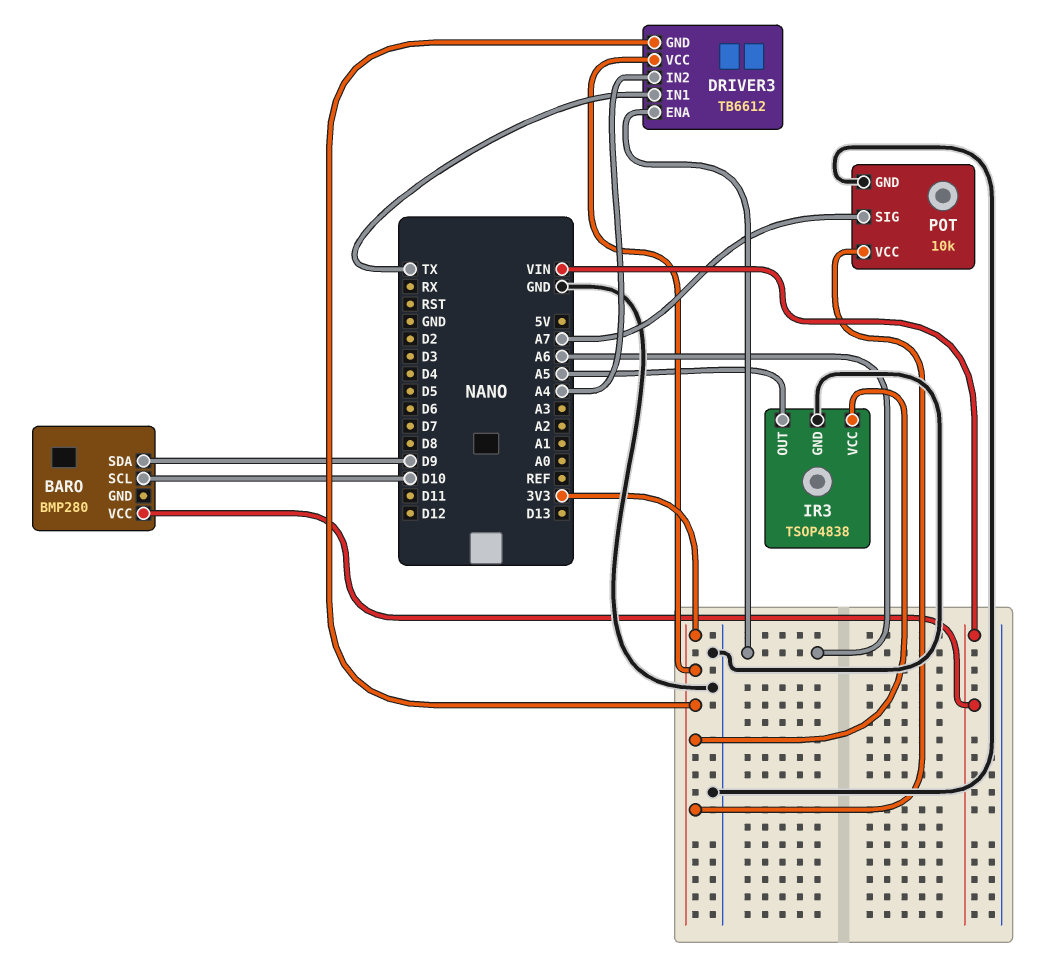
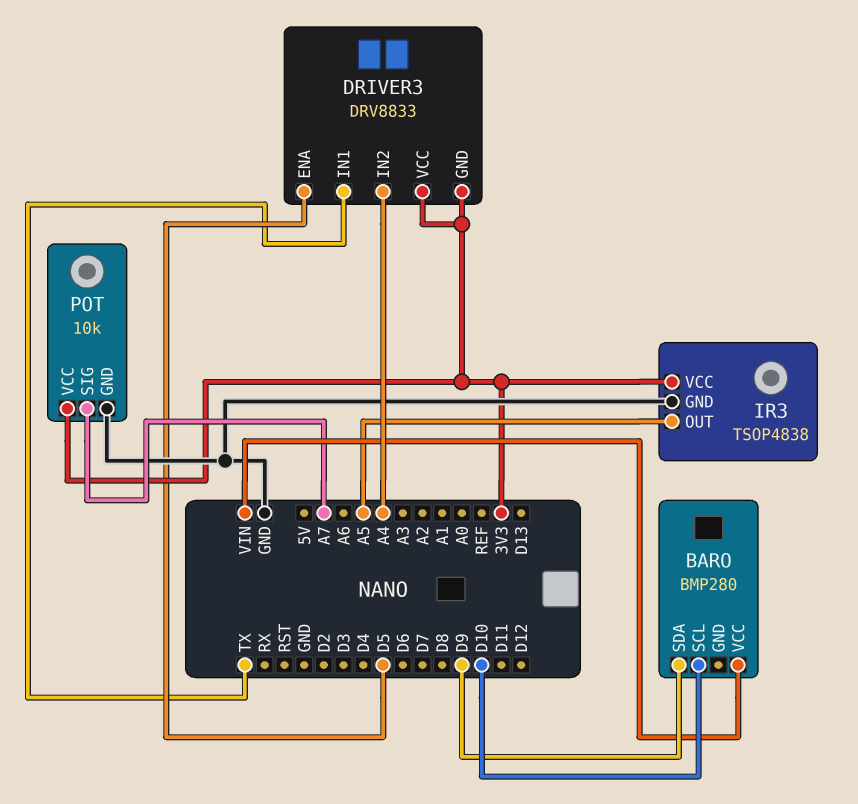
DRIVER3: TB6612 -> DRV8833
DRIVER3 pin ENA: A6 -> D5

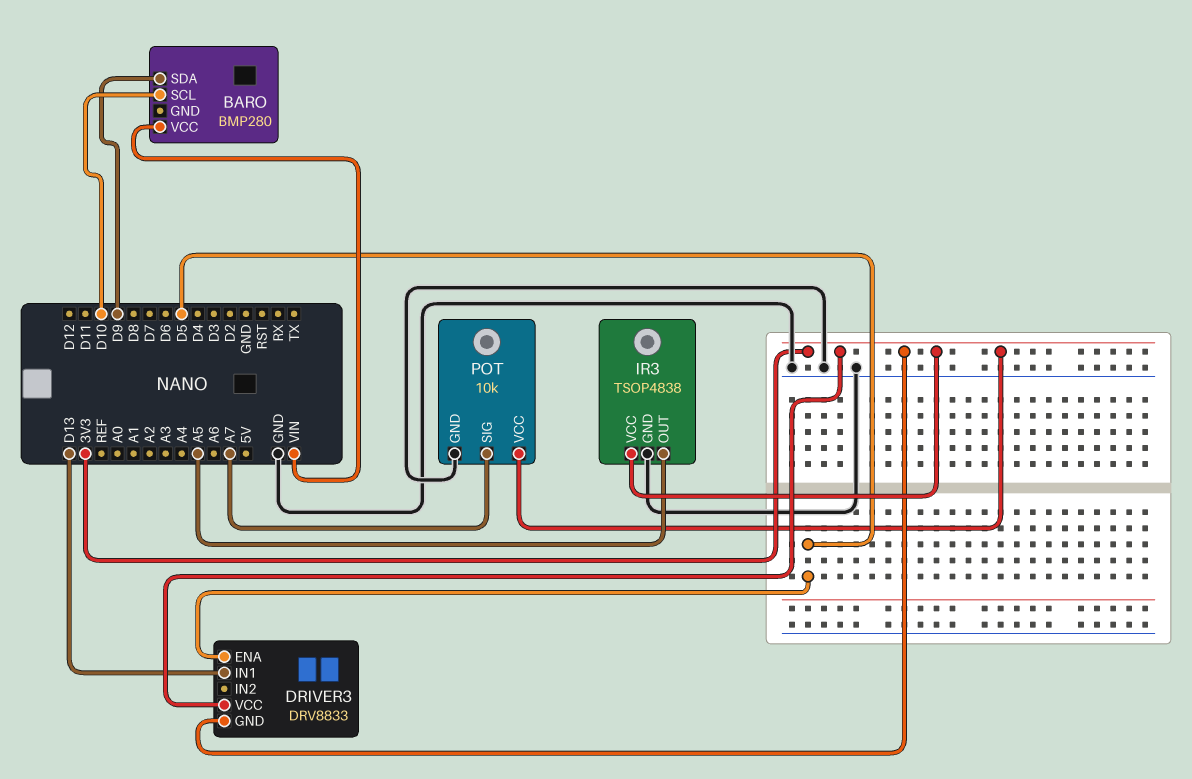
DRIVER3 pin IN1: TX -> D13
DRIVER3 pin IN2: A4 -> none

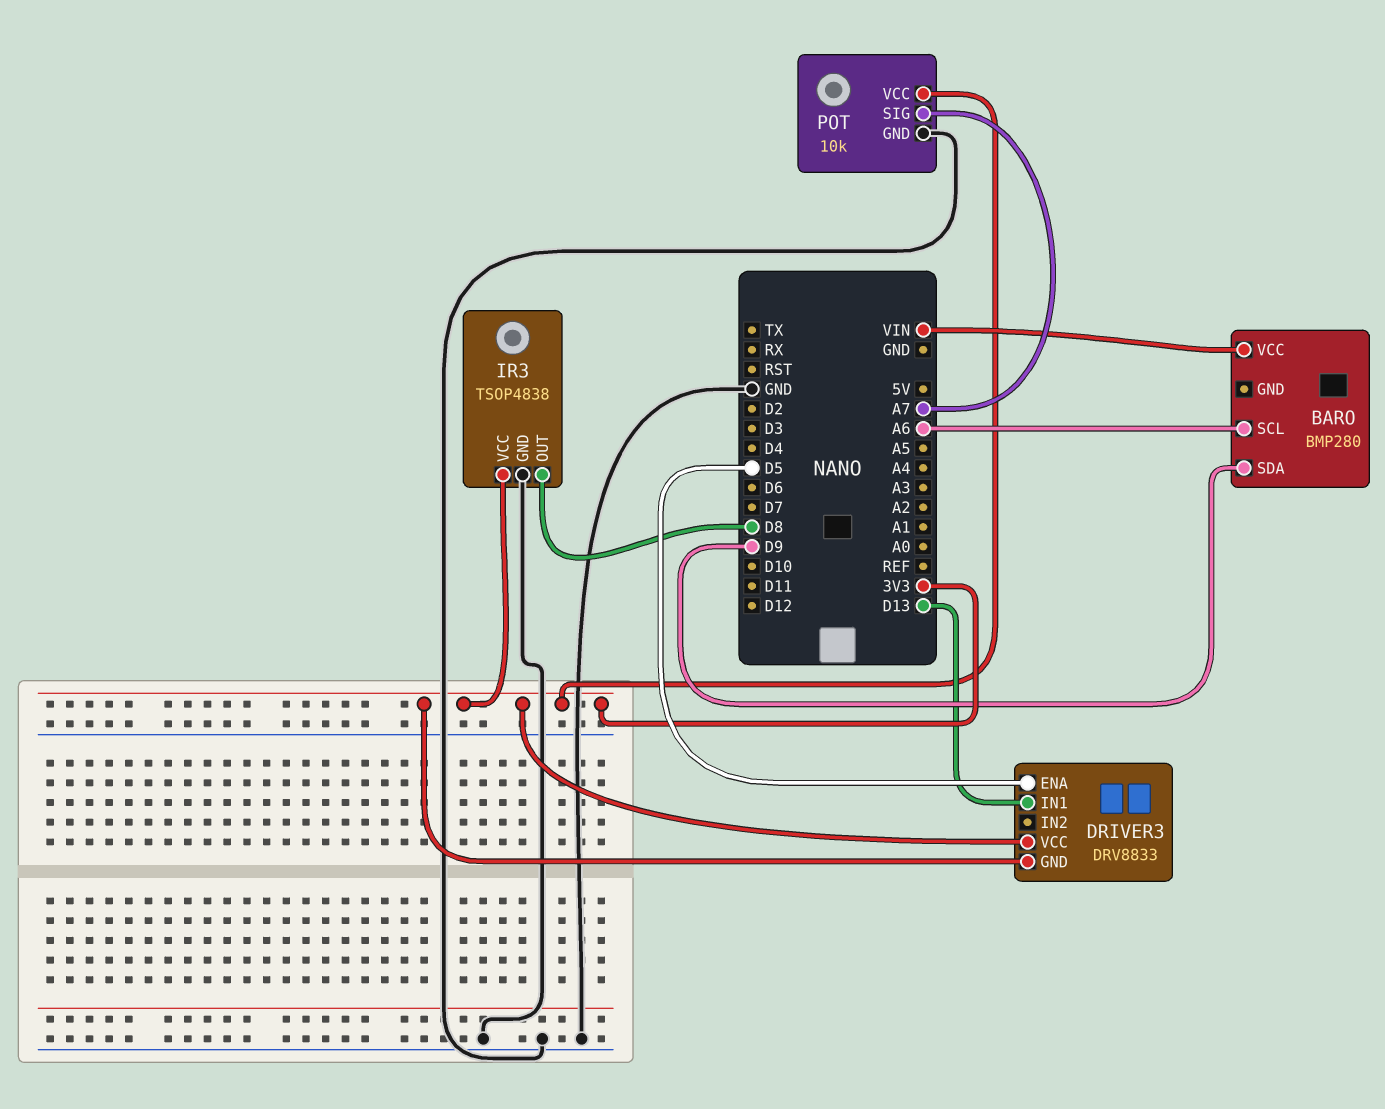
BARO pin SCL: D10 -> A6
IR3 pin OUT: A5 -> D8

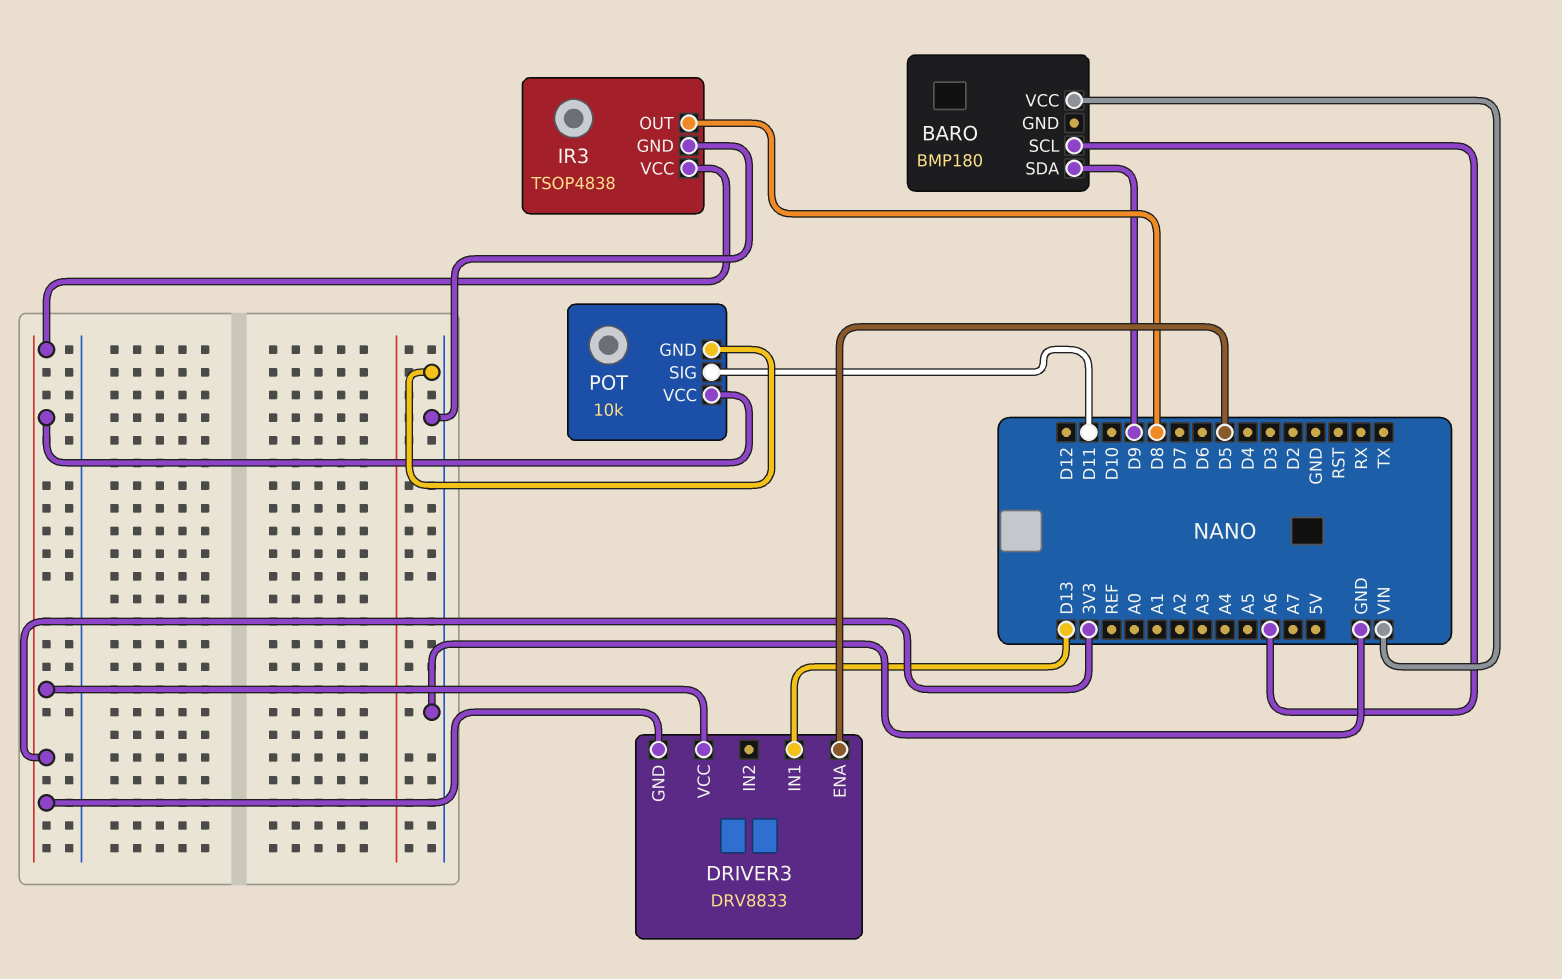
BARO: BMP280 -> BMP180
POT pin SIG: A7 -> D11

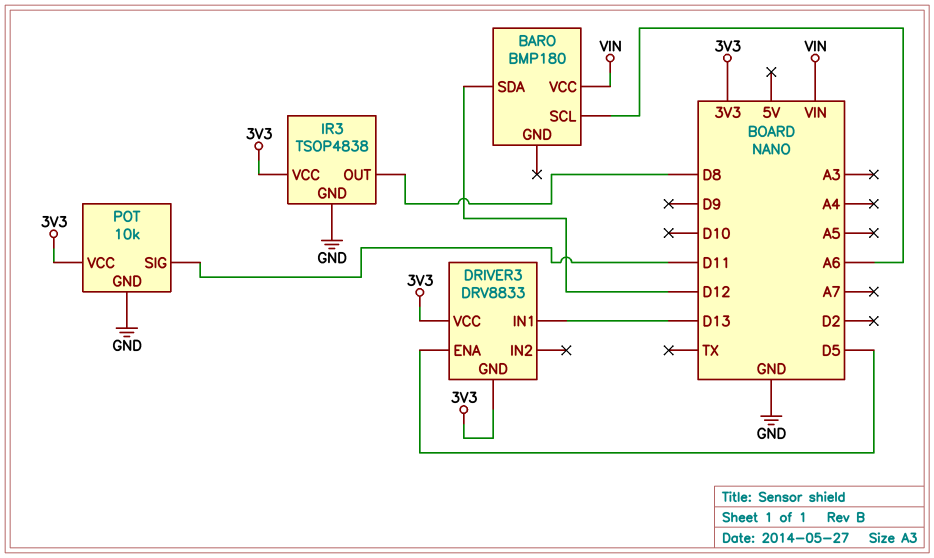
BARO pin SDA: D9 -> D12

